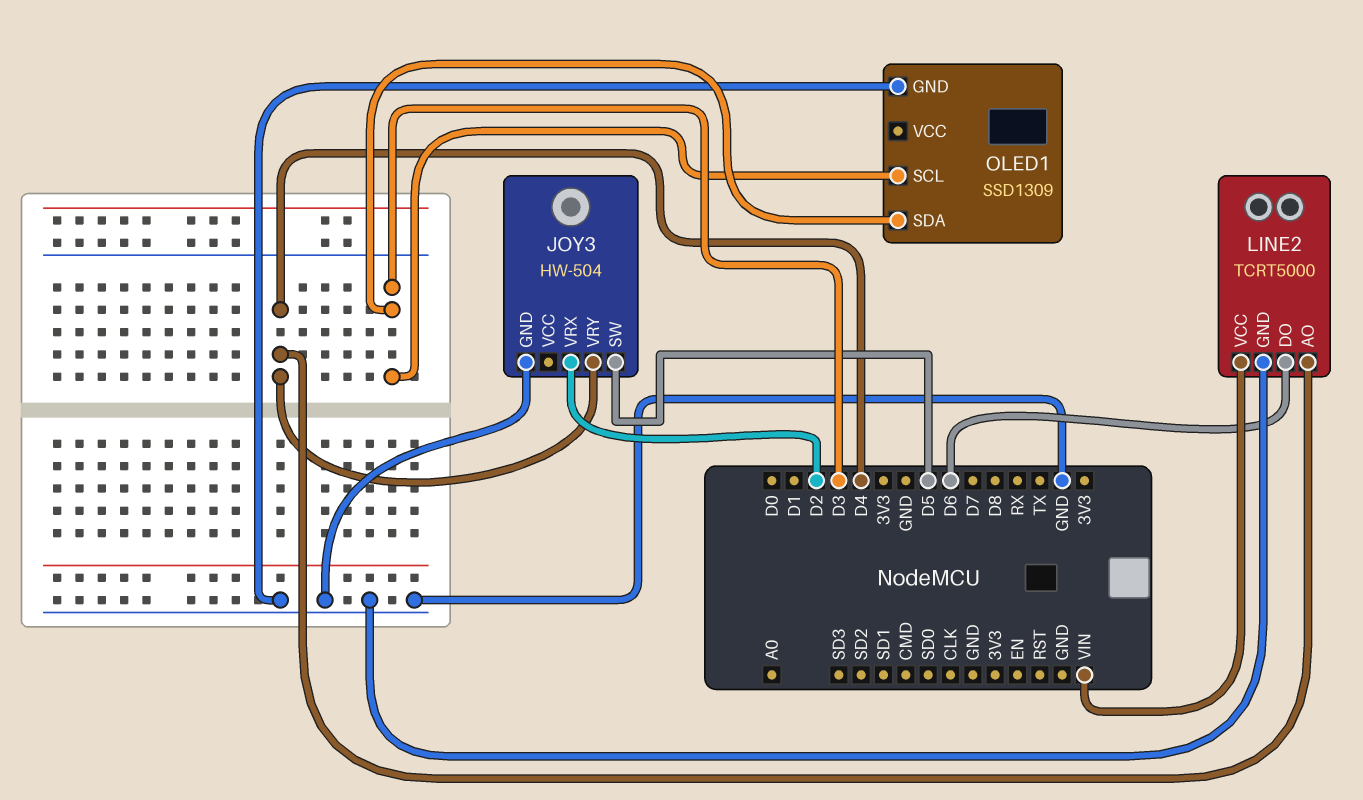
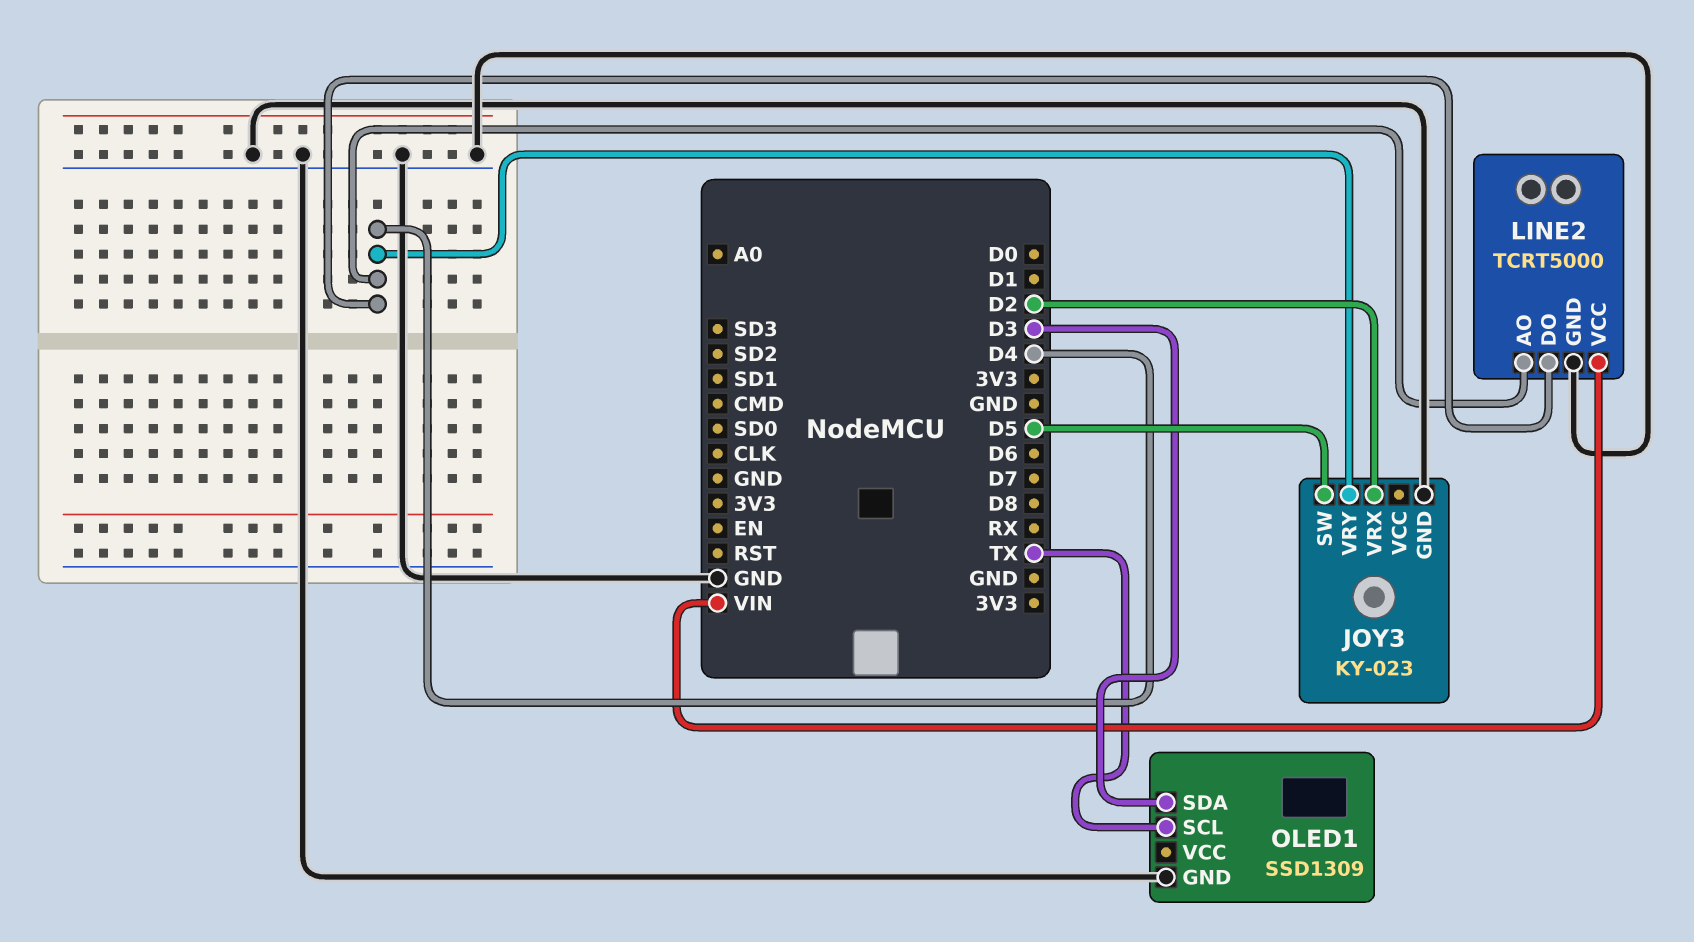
JOY3: HW-504 -> KY-023
LINE2 pin DO: D6 -> D4
OLED1 pin SCL: D3 -> TX

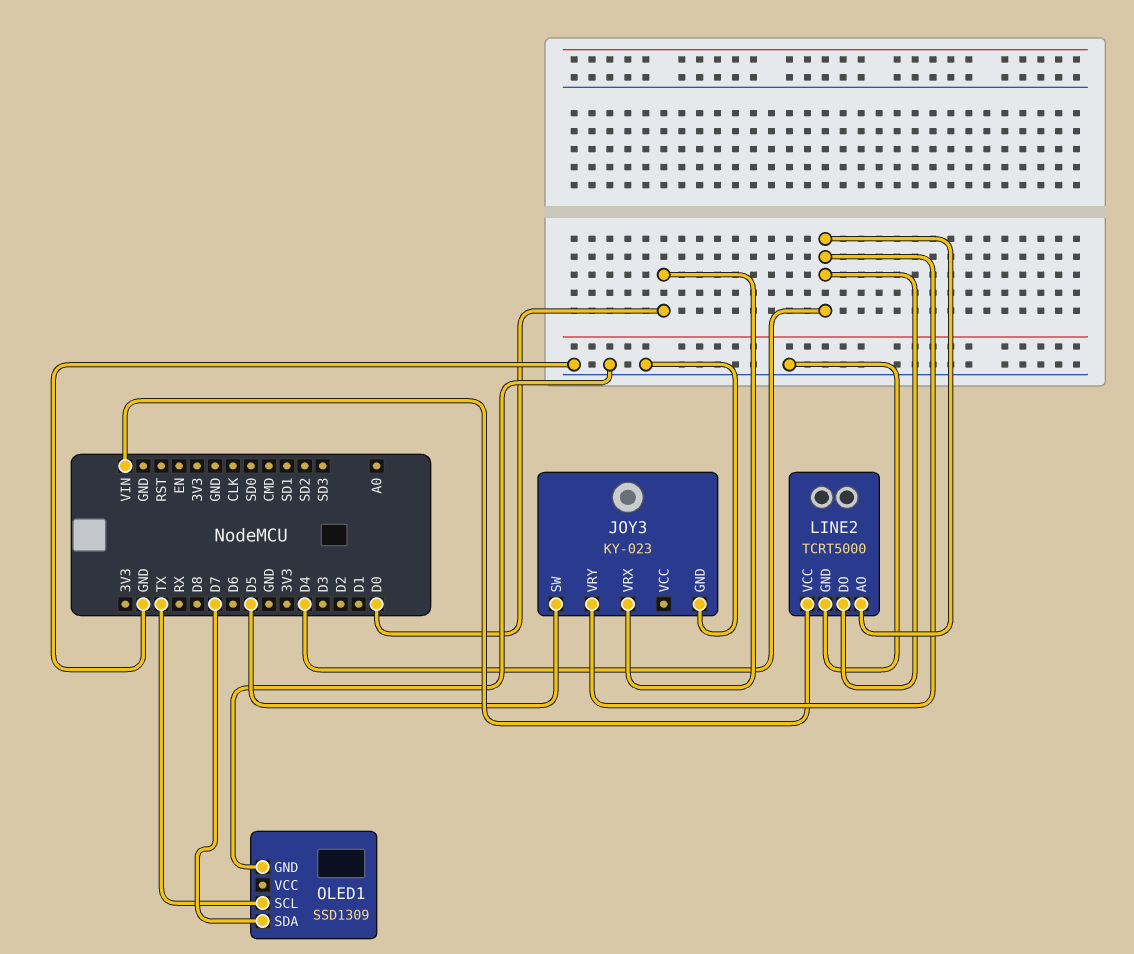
JOY3 pin VRX: D2 -> D0
OLED1 pin SDA: D3 -> D7

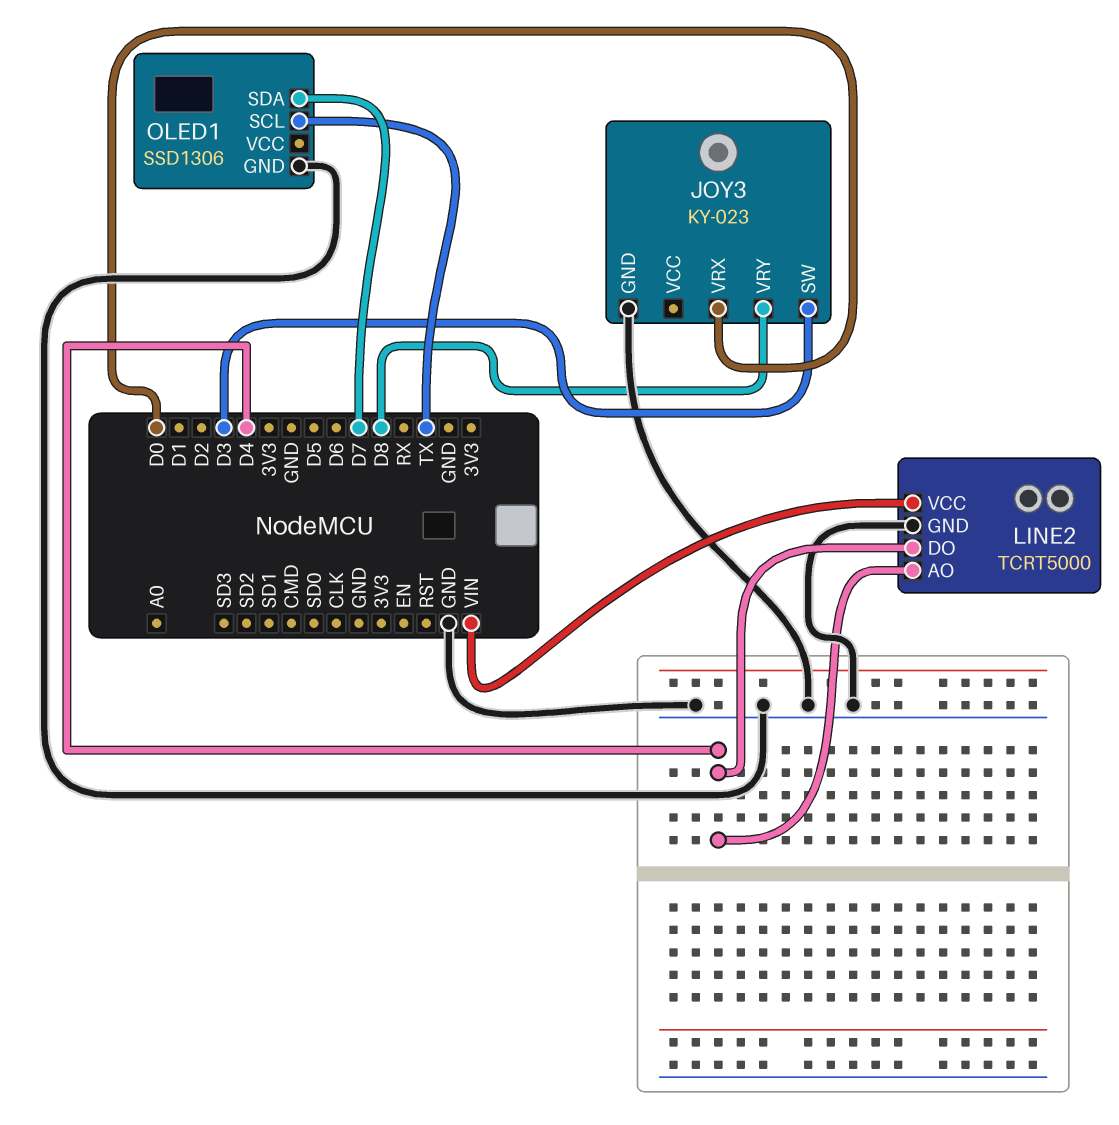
JOY3 pin SW: D5 -> D3
JOY3 pin VRY: D4 -> D8
OLED1: SSD1309 -> SSD1306

